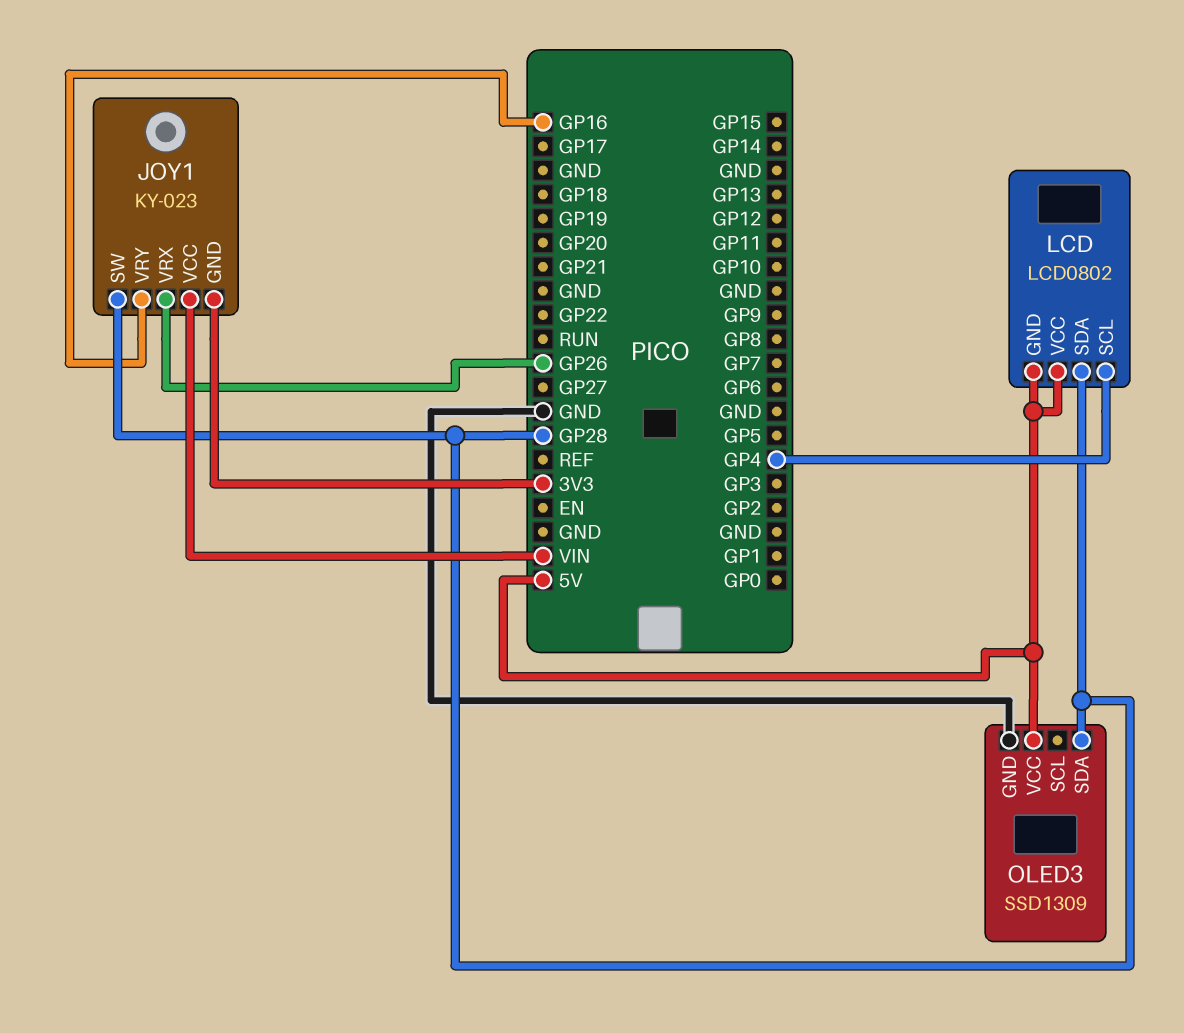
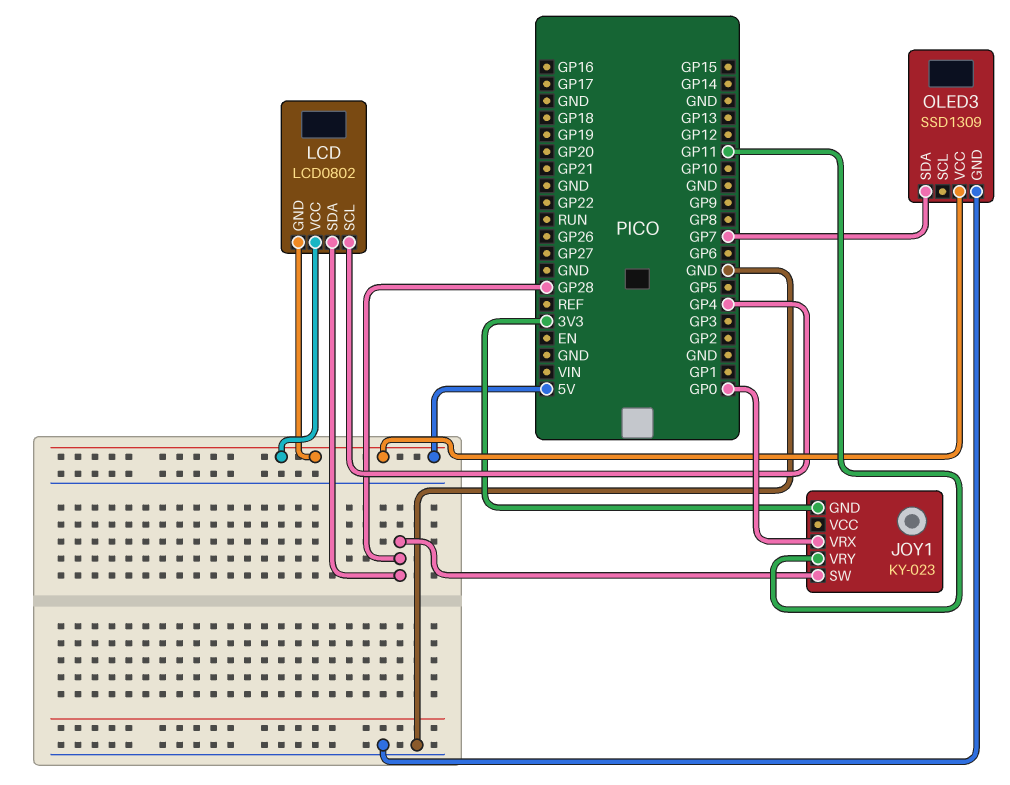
JOY1 pin VCC: VIN -> none
JOY1 pin VRX: GP26 -> GP0
JOY1 pin VRY: GP16 -> GP11
OLED3 pin SDA: GP28 -> GP7

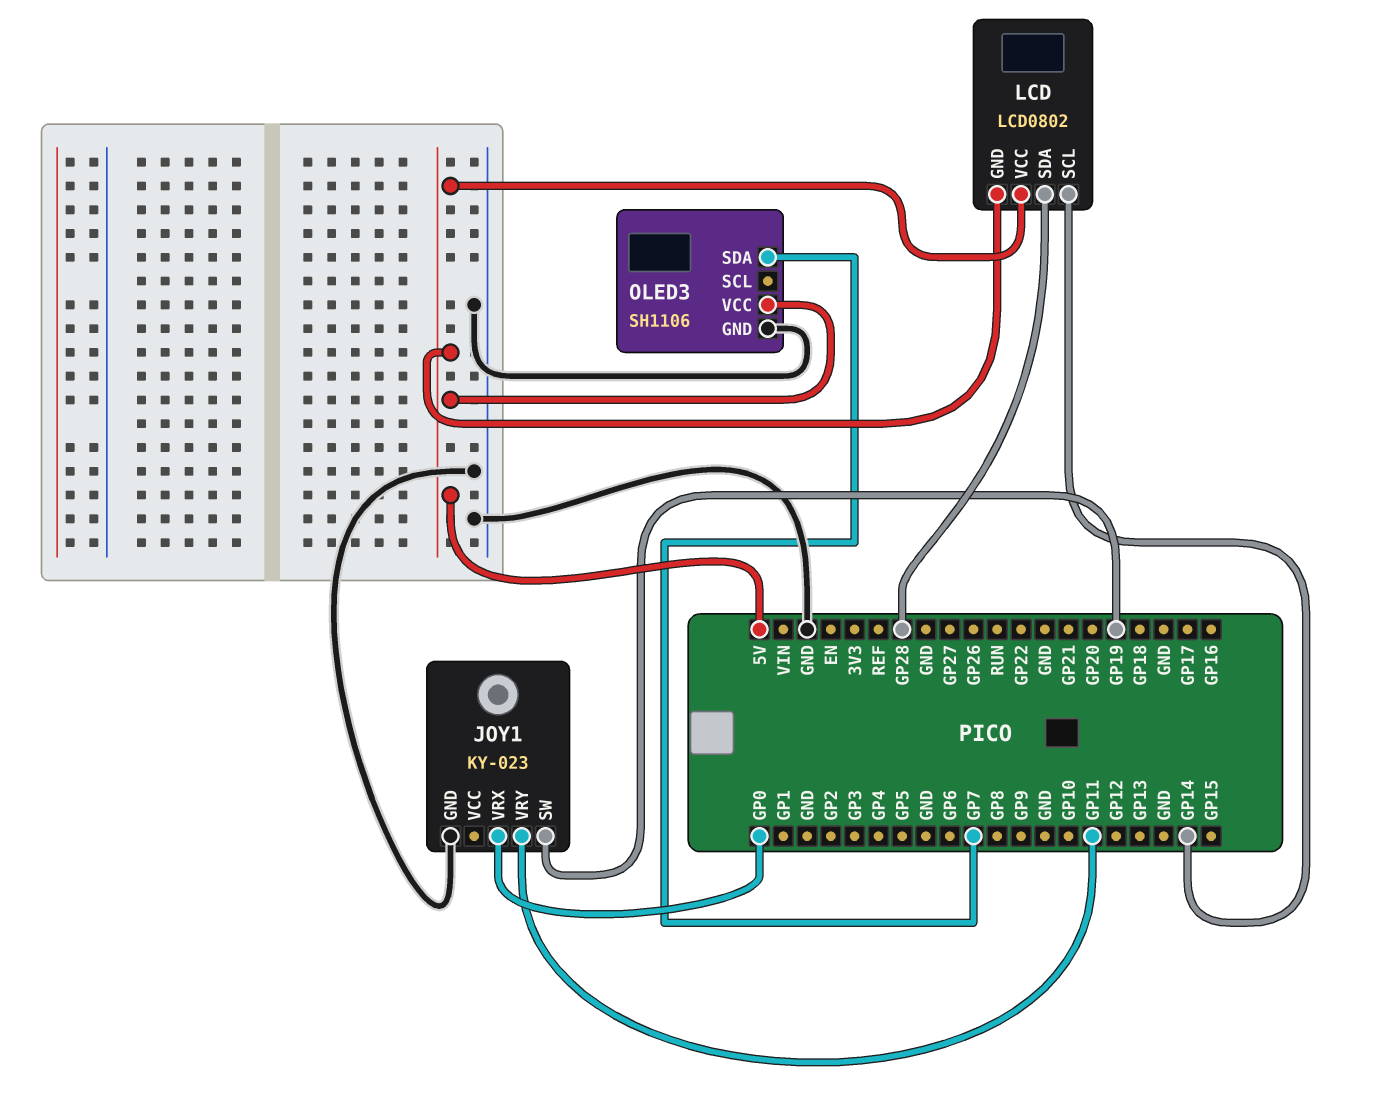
JOY1 pin GND: 3V3 -> GND
JOY1 pin SW: GP28 -> GP19
LCD pin SCL: GP4 -> GP14
OLED3: SSD1309 -> SH1106

